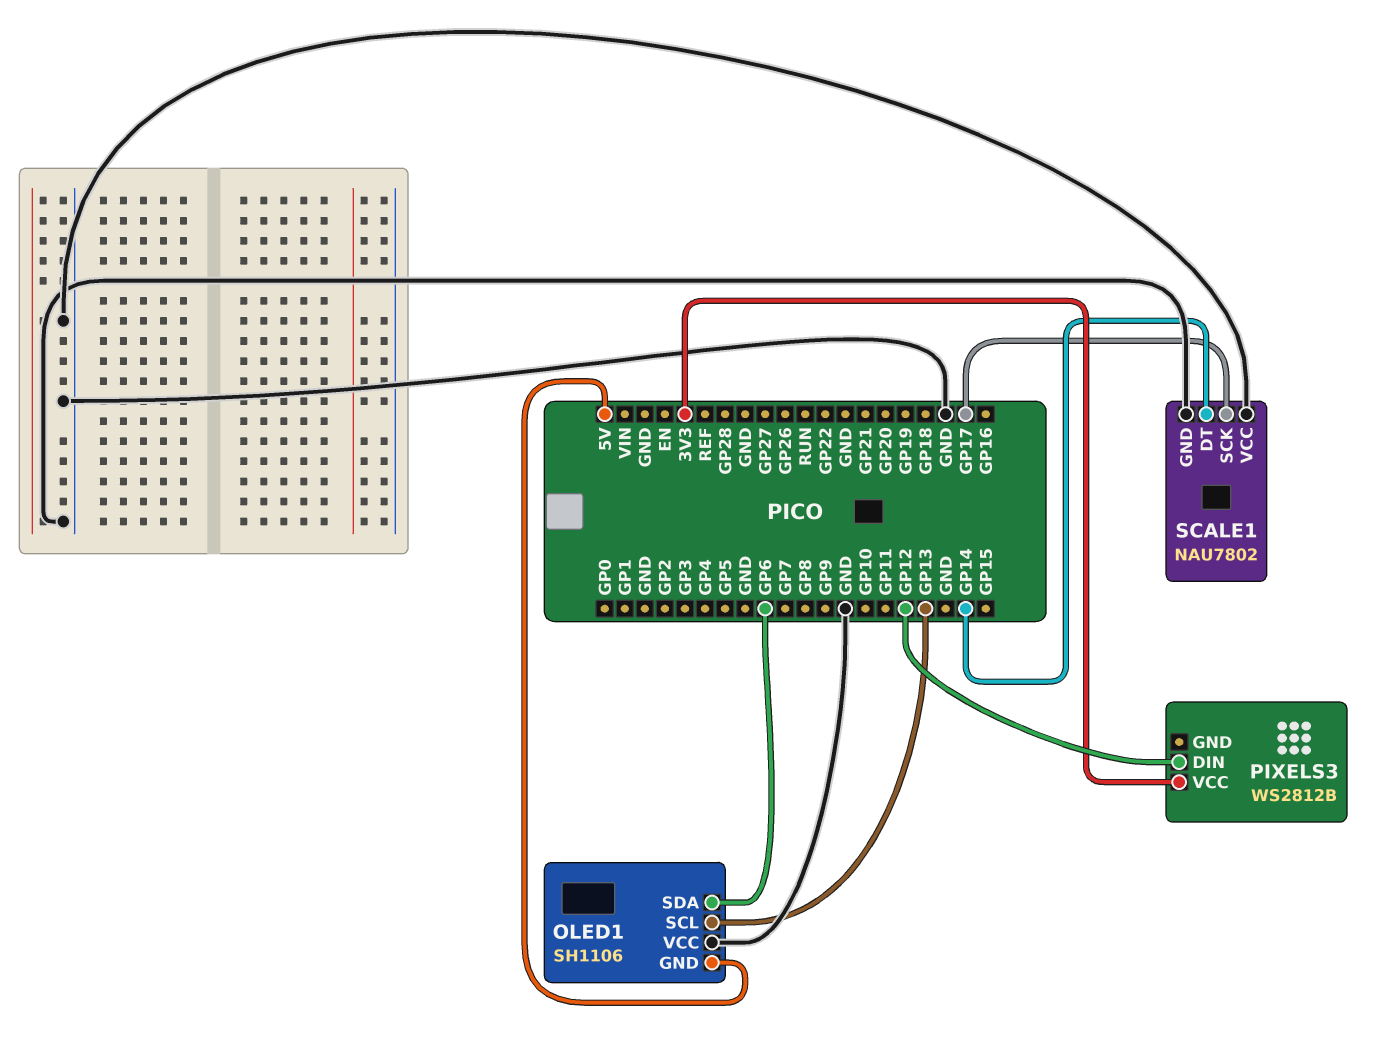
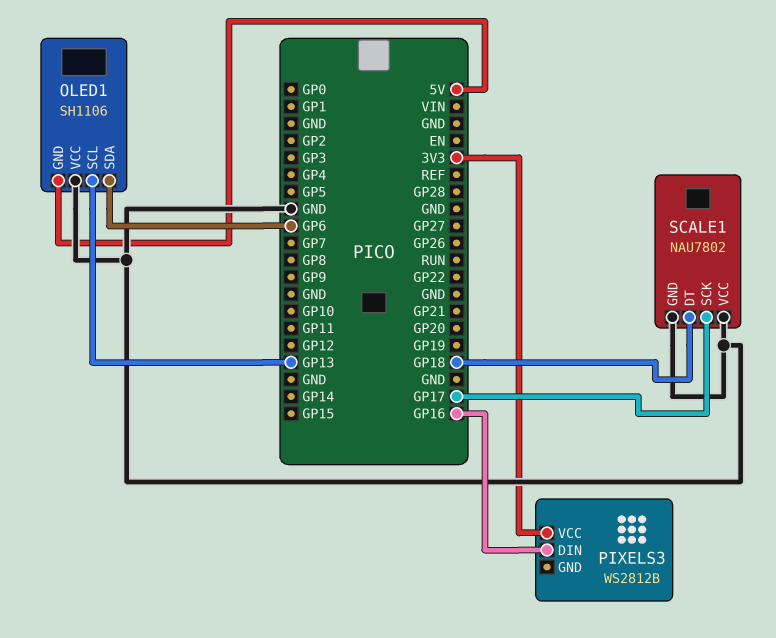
PIXELS3 pin DIN: GP12 -> GP16
SCALE1 pin DT: GP14 -> GP18

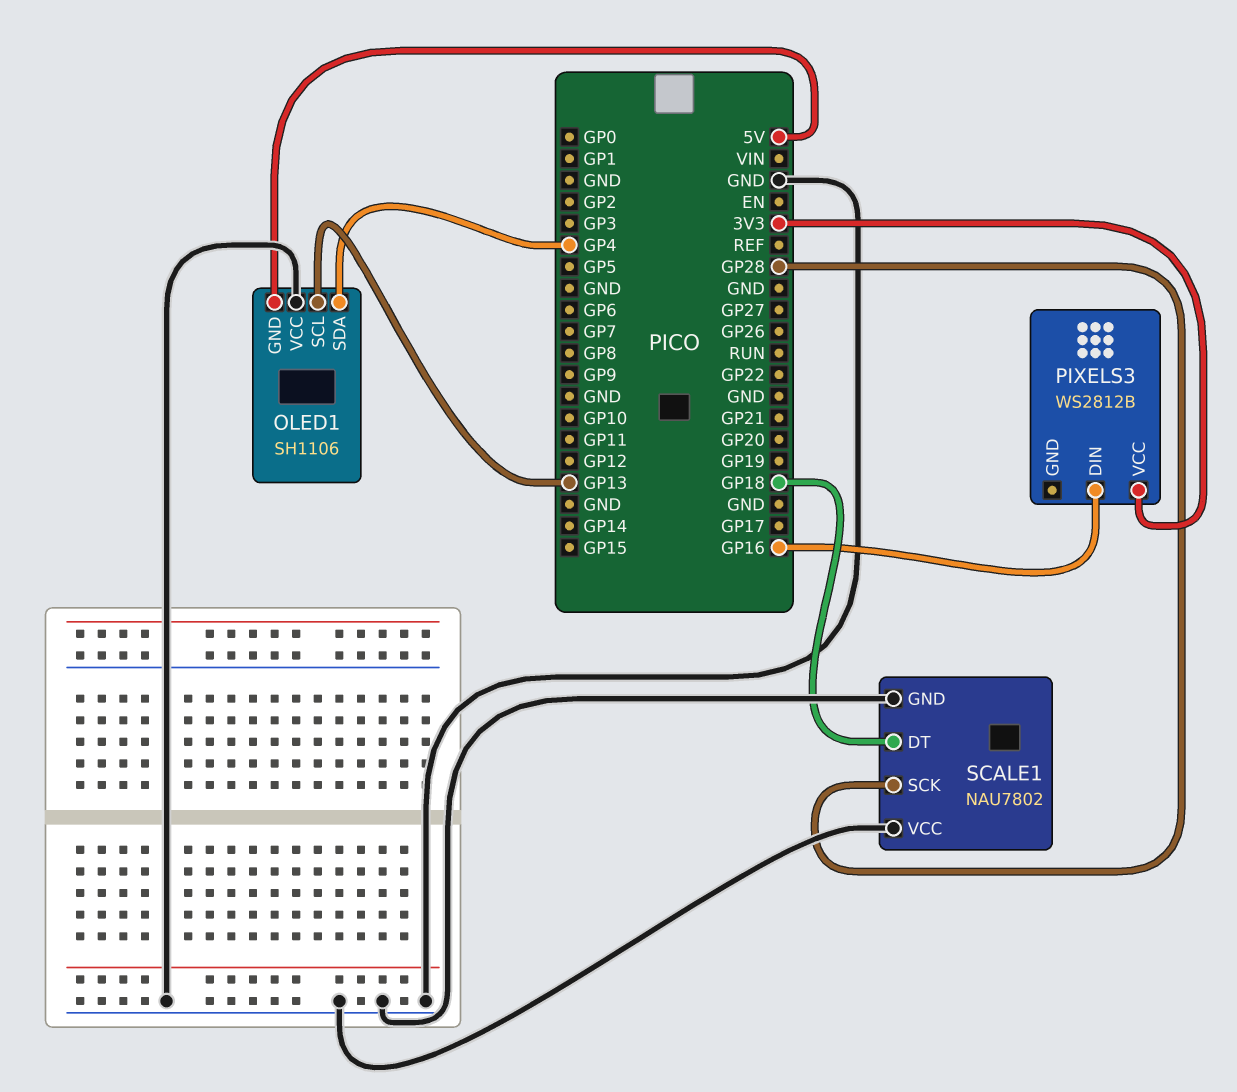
OLED1 pin SDA: GP6 -> GP4
SCALE1 pin SCK: GP17 -> GP28

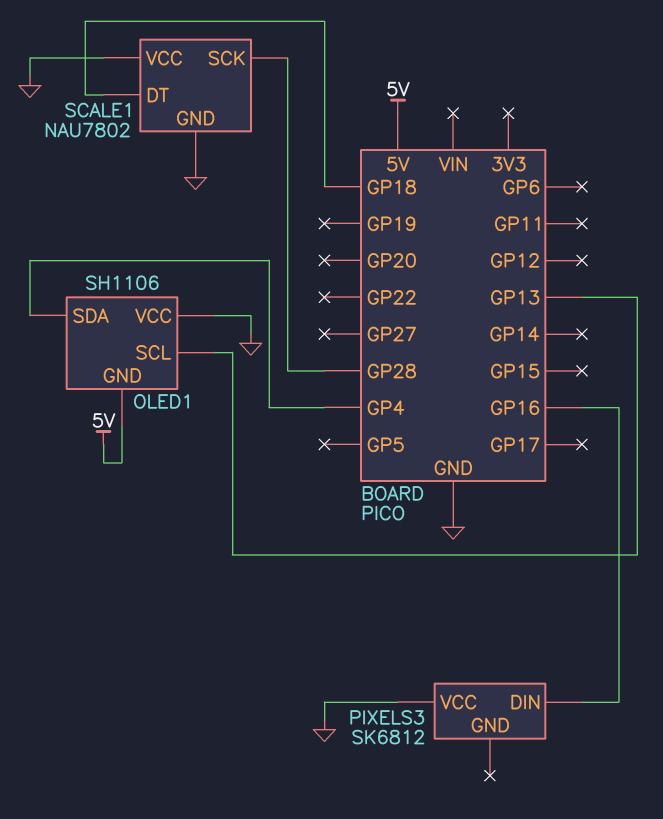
PIXELS3: WS2812B -> SK6812
PIXELS3 pin VCC: 3V3 -> GND

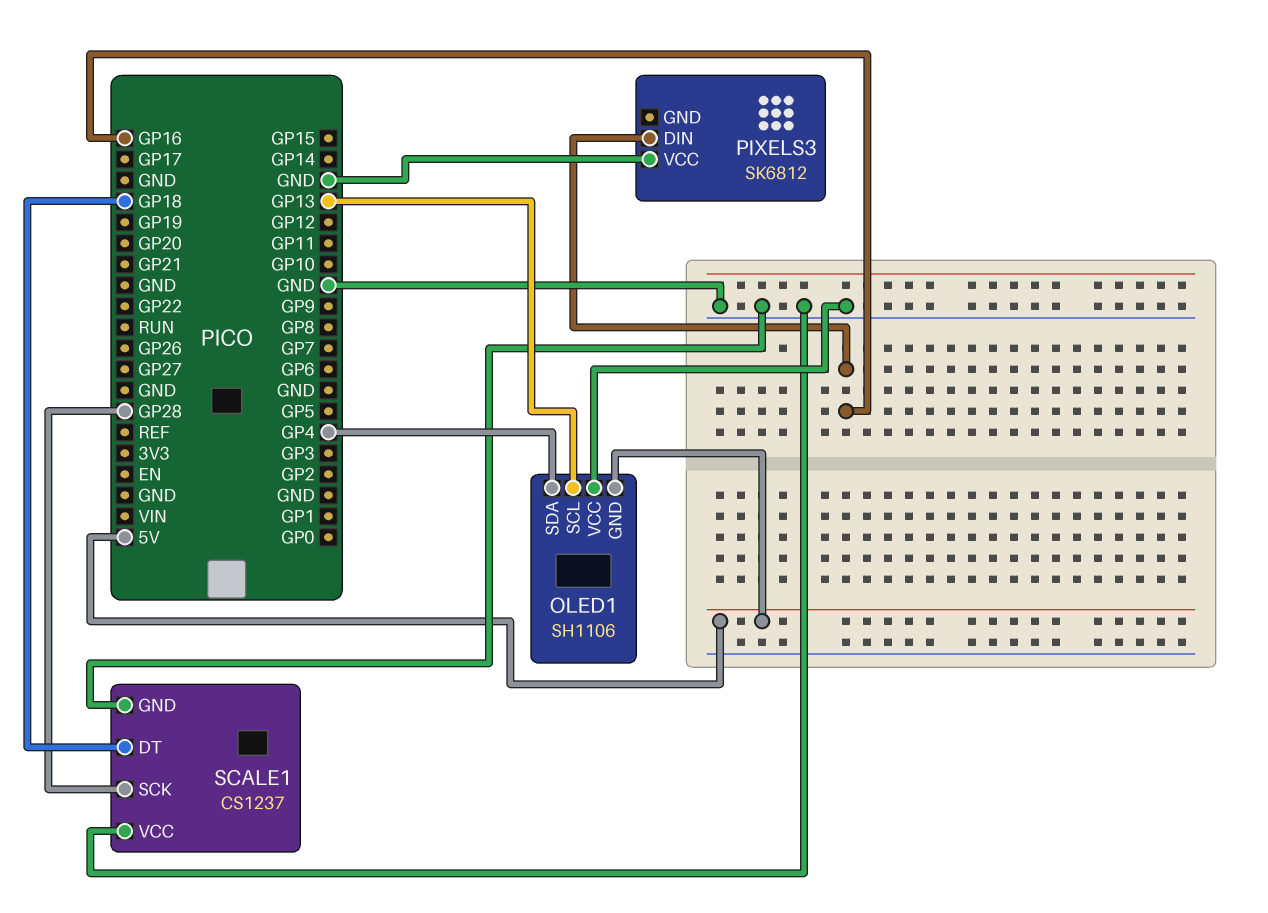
SCALE1: NAU7802 -> CS1237

